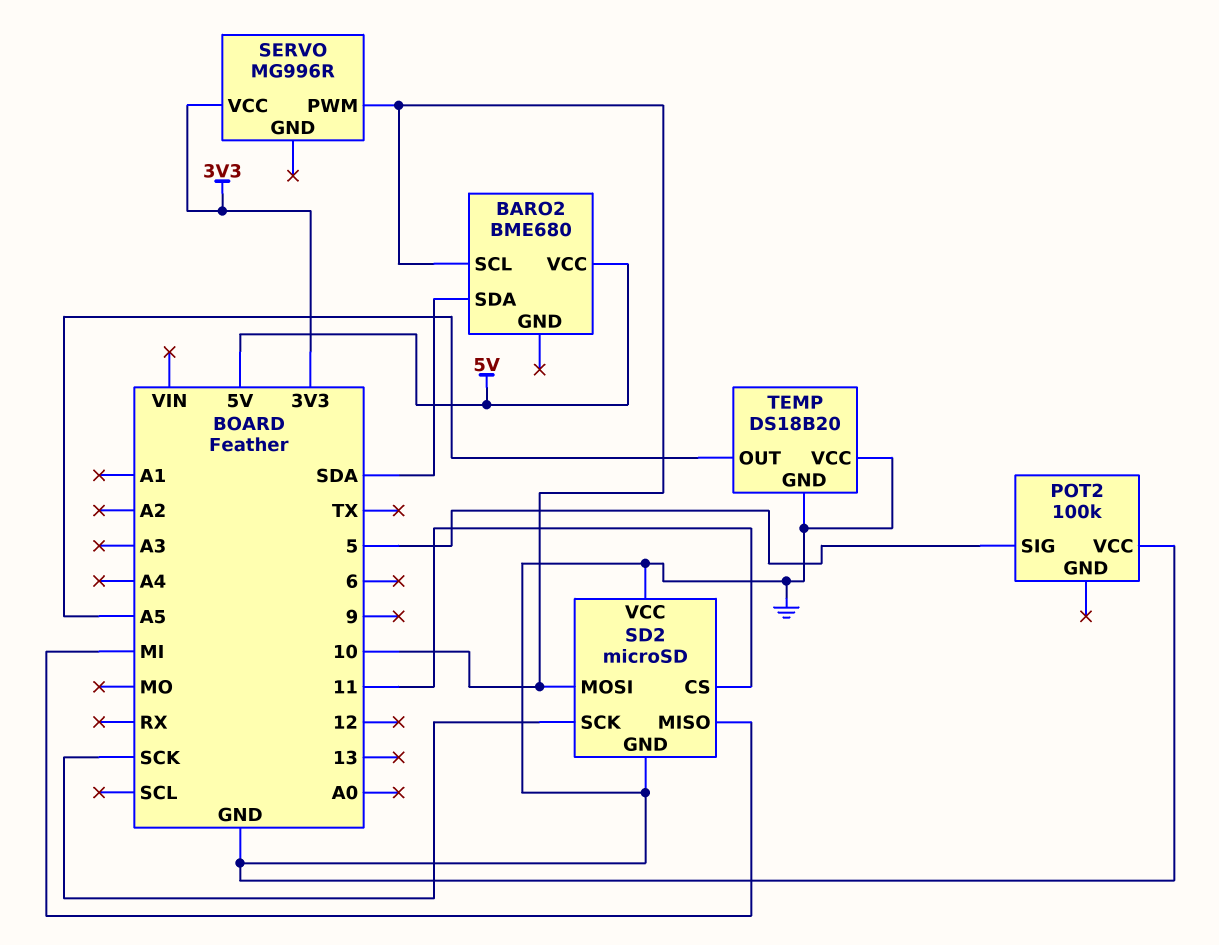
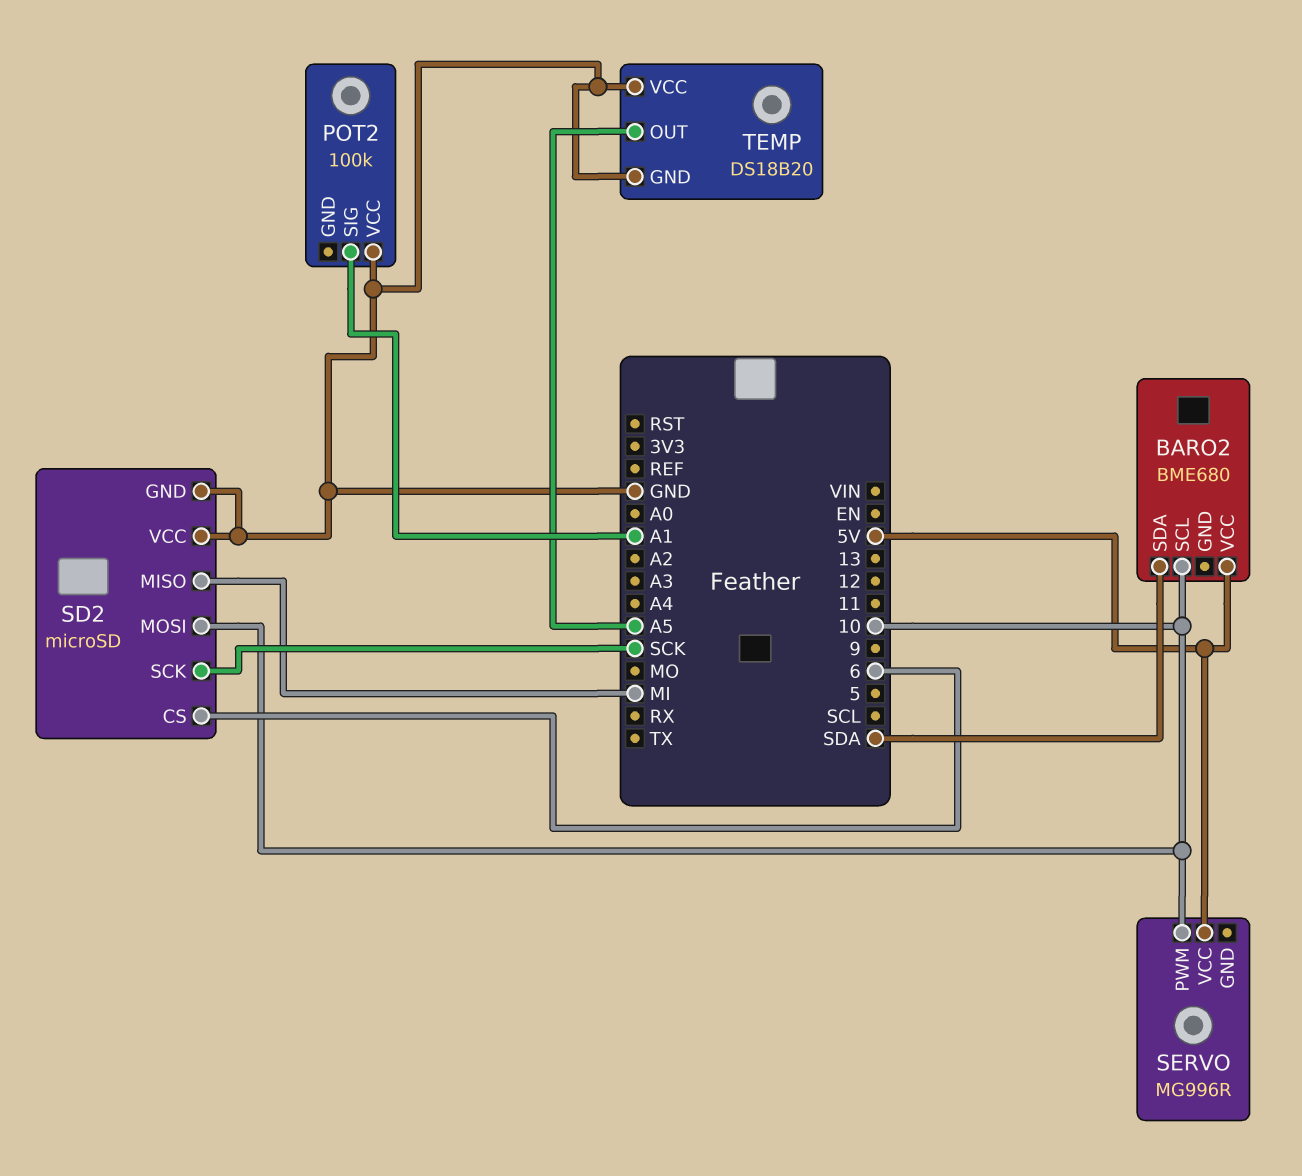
POT2 pin SIG: 5 -> A1
SD2 pin CS: 11 -> 6
SERVO pin VCC: 3V3 -> 5V

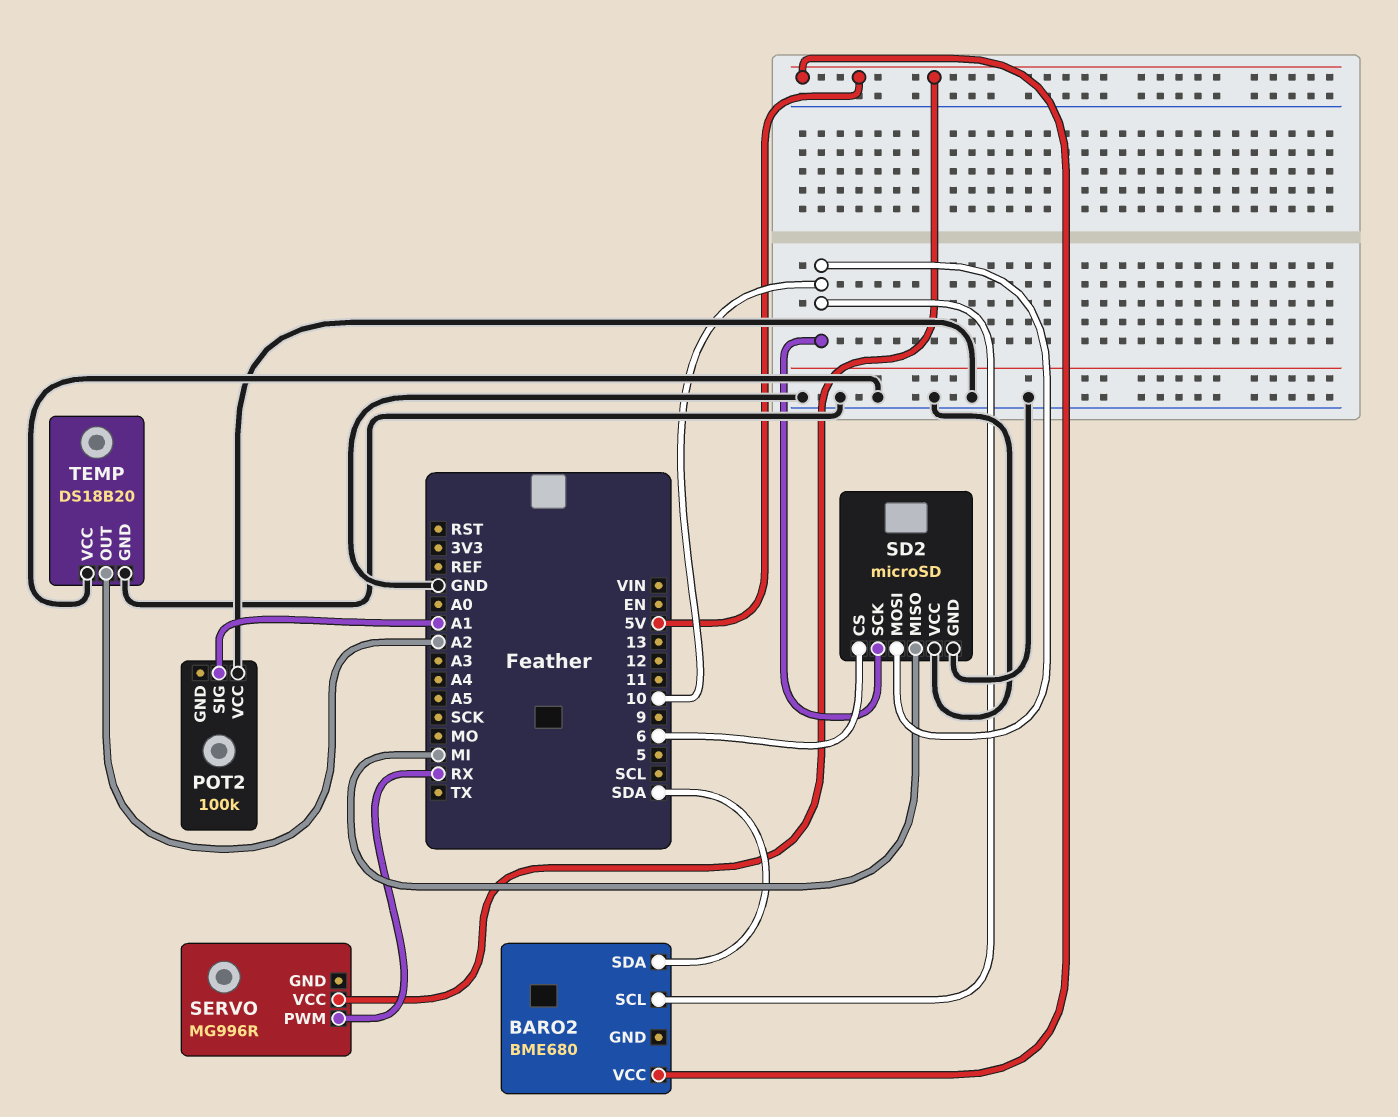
SD2 pin SCK: SCK -> 10
SERVO pin PWM: 10 -> RX
TEMP pin OUT: A5 -> A2

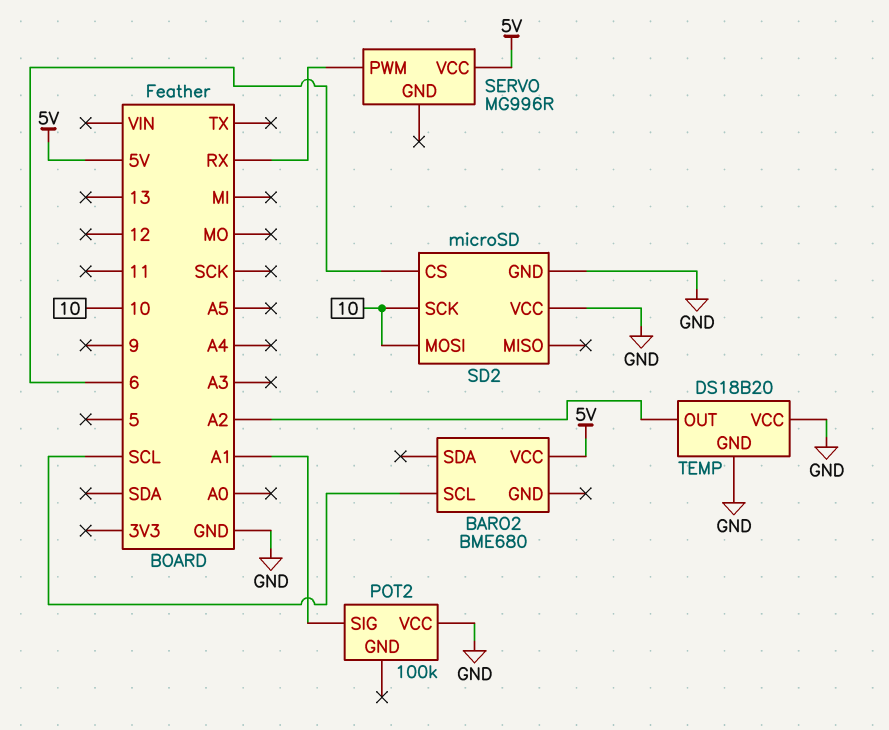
BARO2 pin SCL: 10 -> SCL
BARO2 pin SDA: SDA -> none
SD2 pin MISO: MI -> none

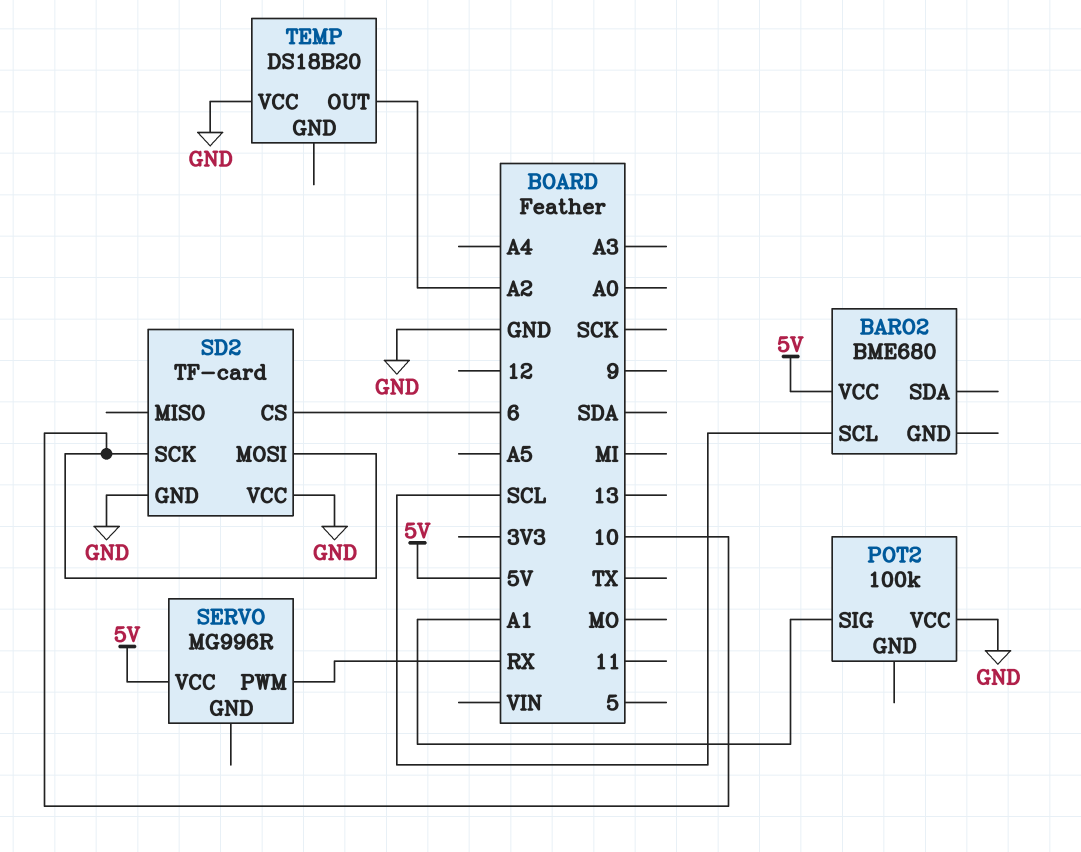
SD2: microSD -> TF-card
TEMP pin GND: GND -> none

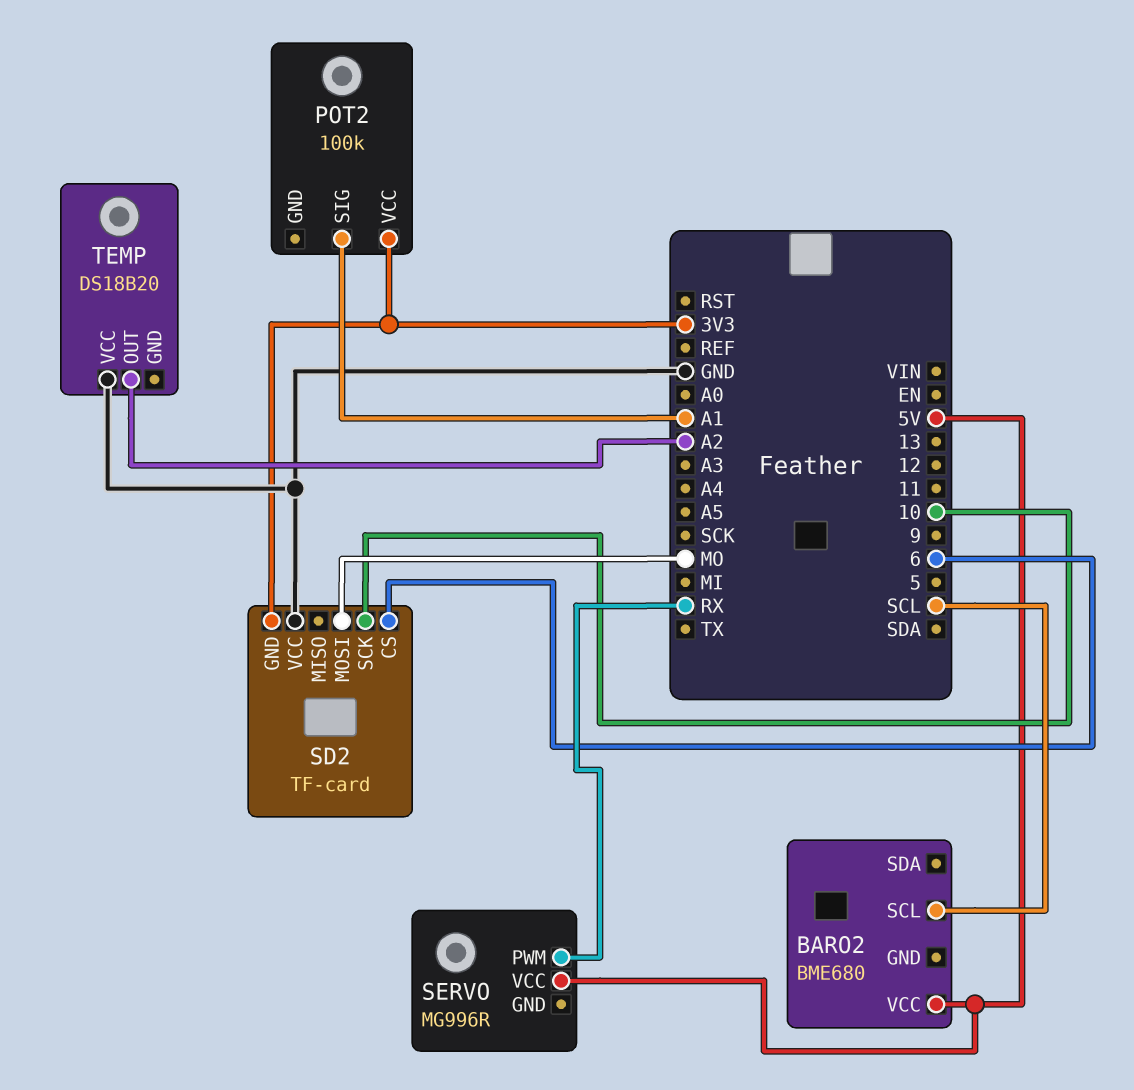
POT2 pin VCC: GND -> 3V3
SD2 pin GND: GND -> 3V3
SD2 pin MOSI: 10 -> MO

